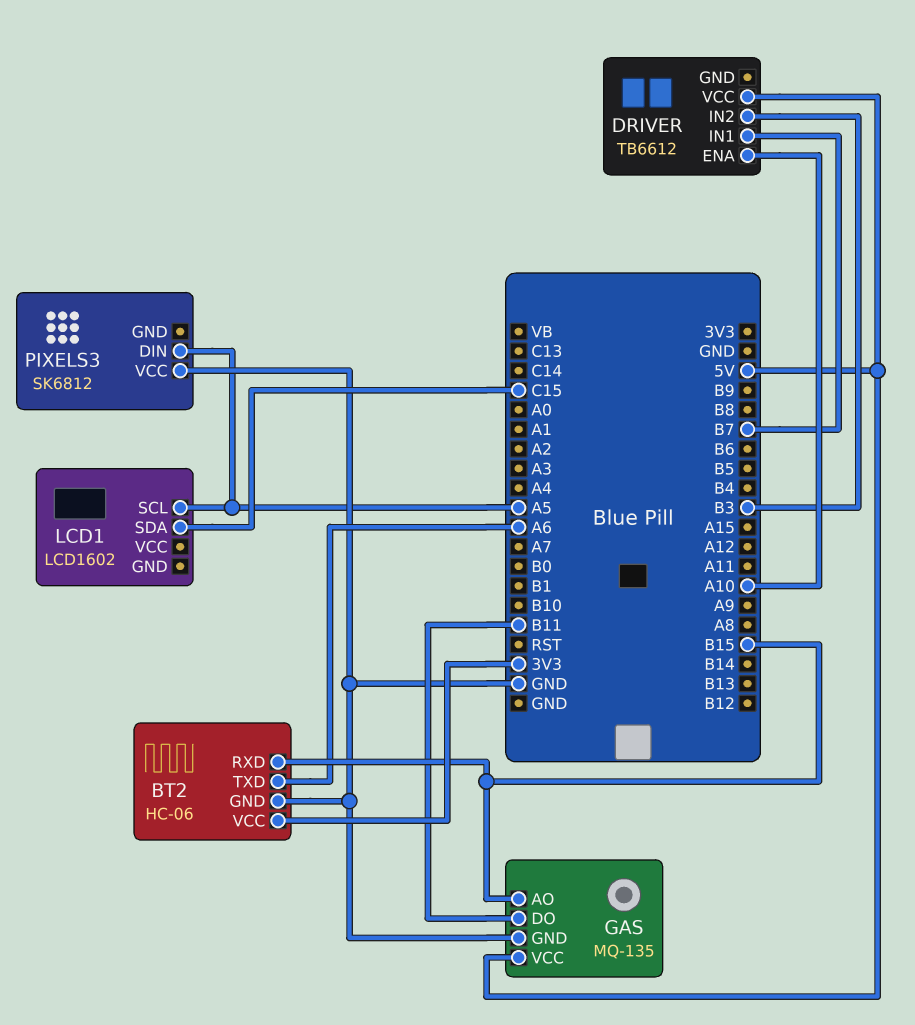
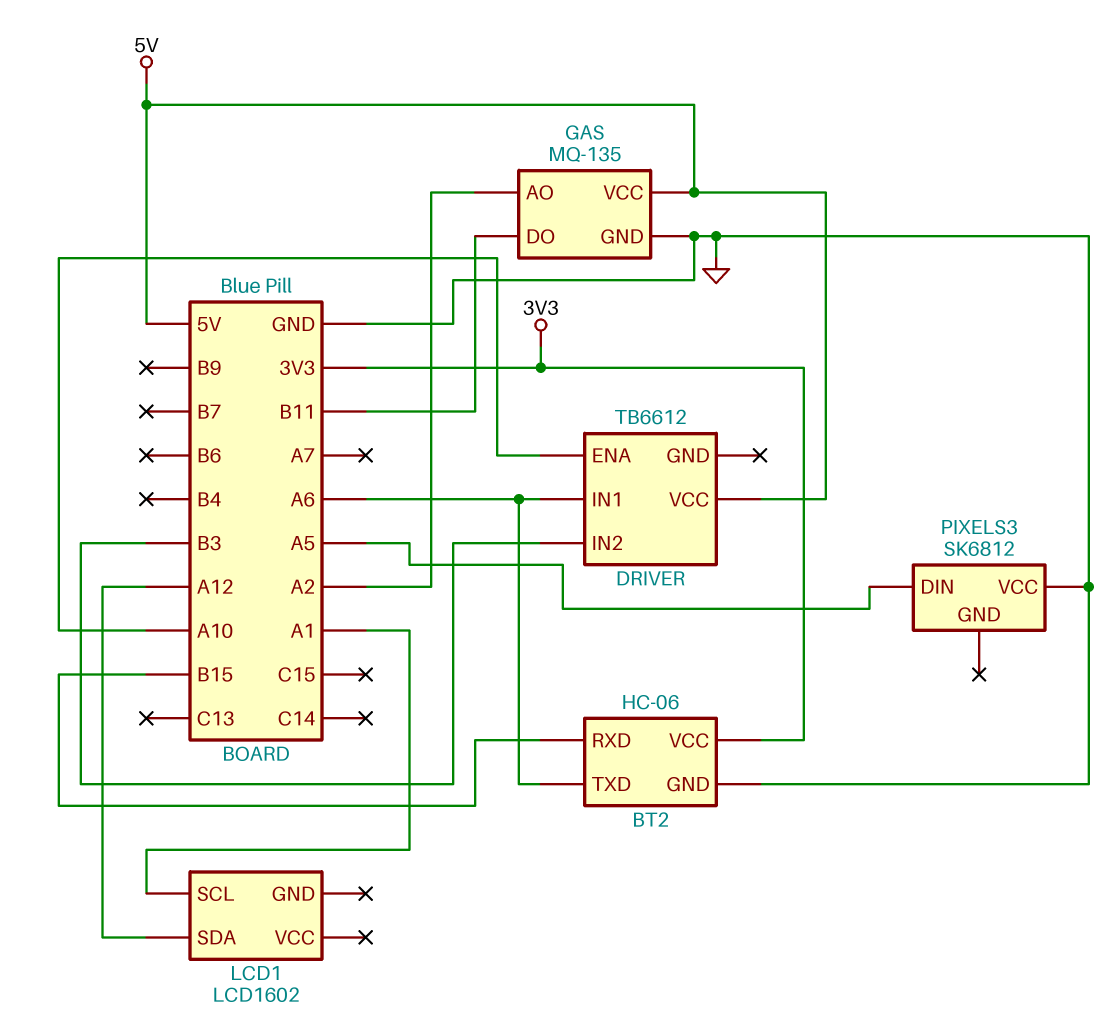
DRIVER pin IN1: B7 -> A6
GAS pin AO: B15 -> A2
LCD1 pin SCL: A5 -> A1
LCD1 pin SDA: C15 -> A12

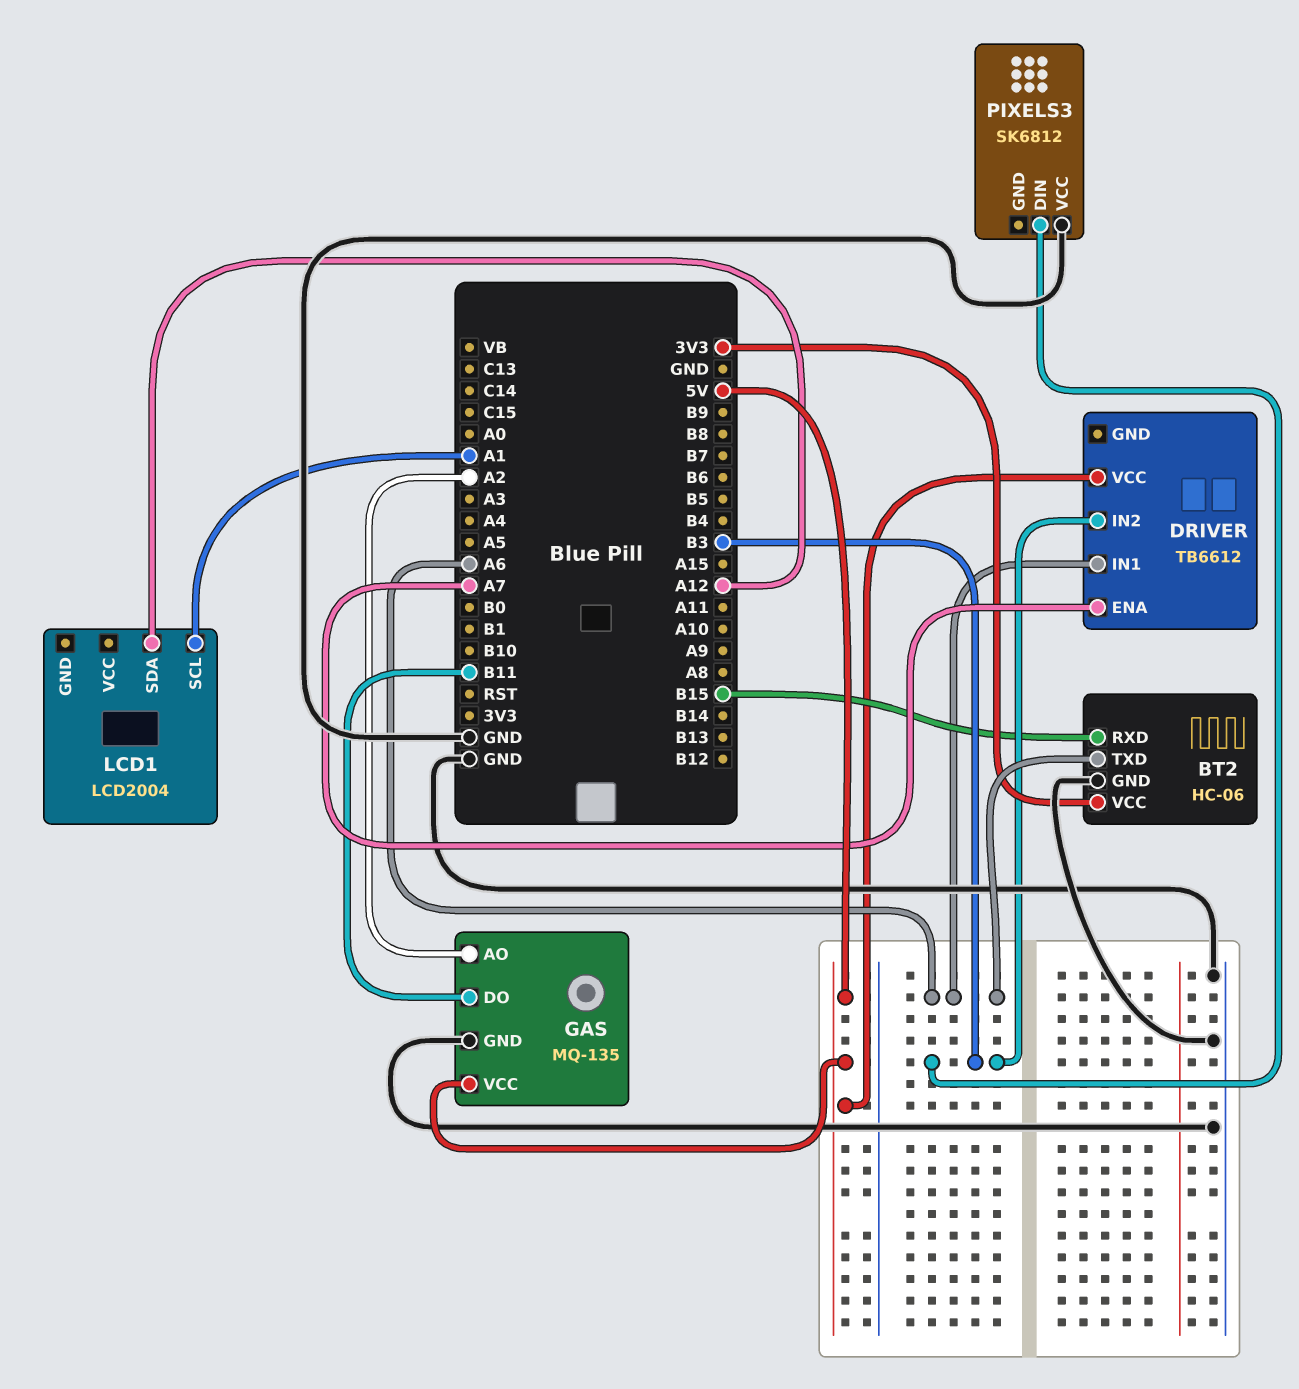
DRIVER pin ENA: A10 -> A7
LCD1: LCD1602 -> LCD2004
PIXELS3 pin DIN: A5 -> B3

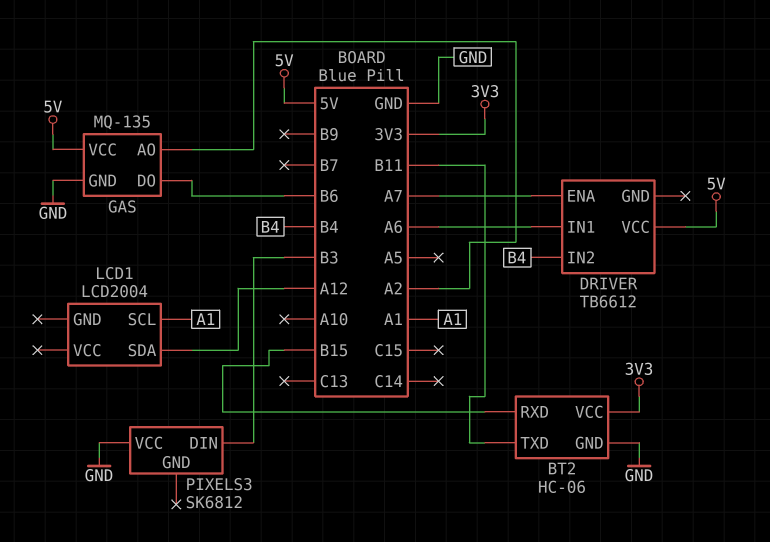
BT2 pin TXD: A6 -> B11
DRIVER pin IN2: B3 -> B4
GAS pin DO: B11 -> B6

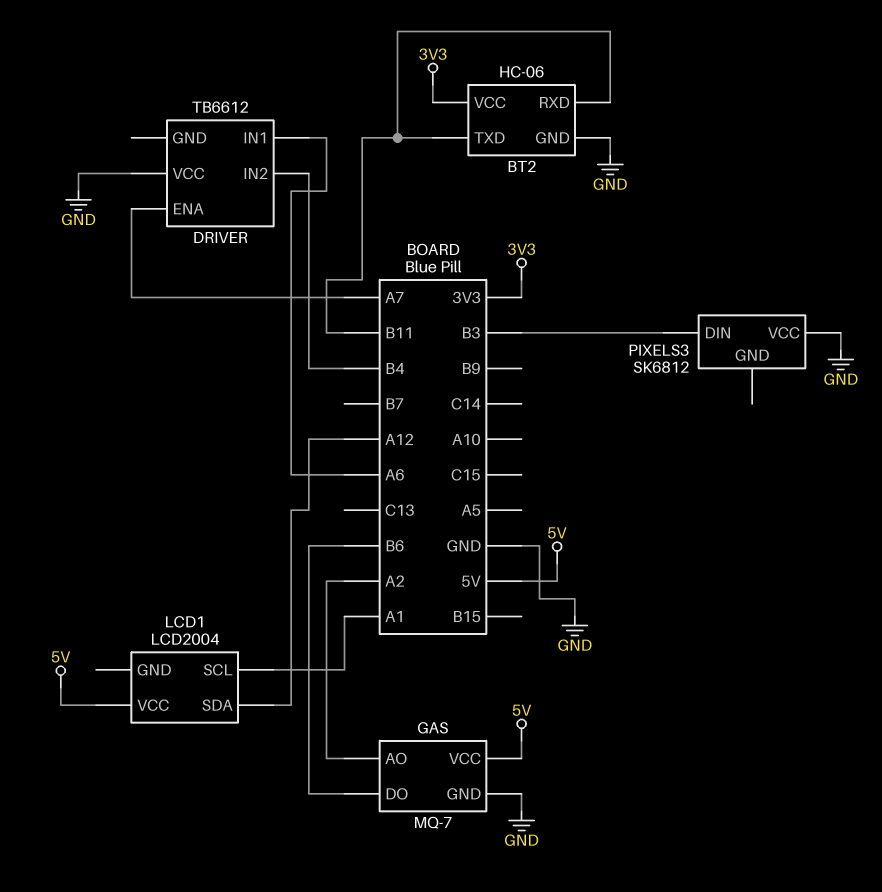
BT2 pin RXD: B15 -> B11
DRIVER pin VCC: 5V -> GND
GAS: MQ-135 -> MQ-7
LCD1 pin VCC: none -> 5V

